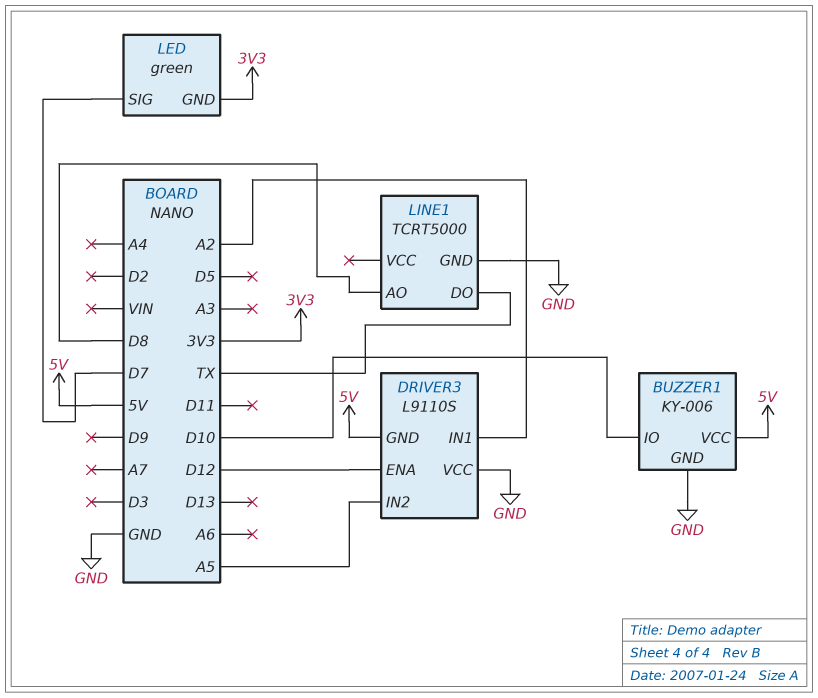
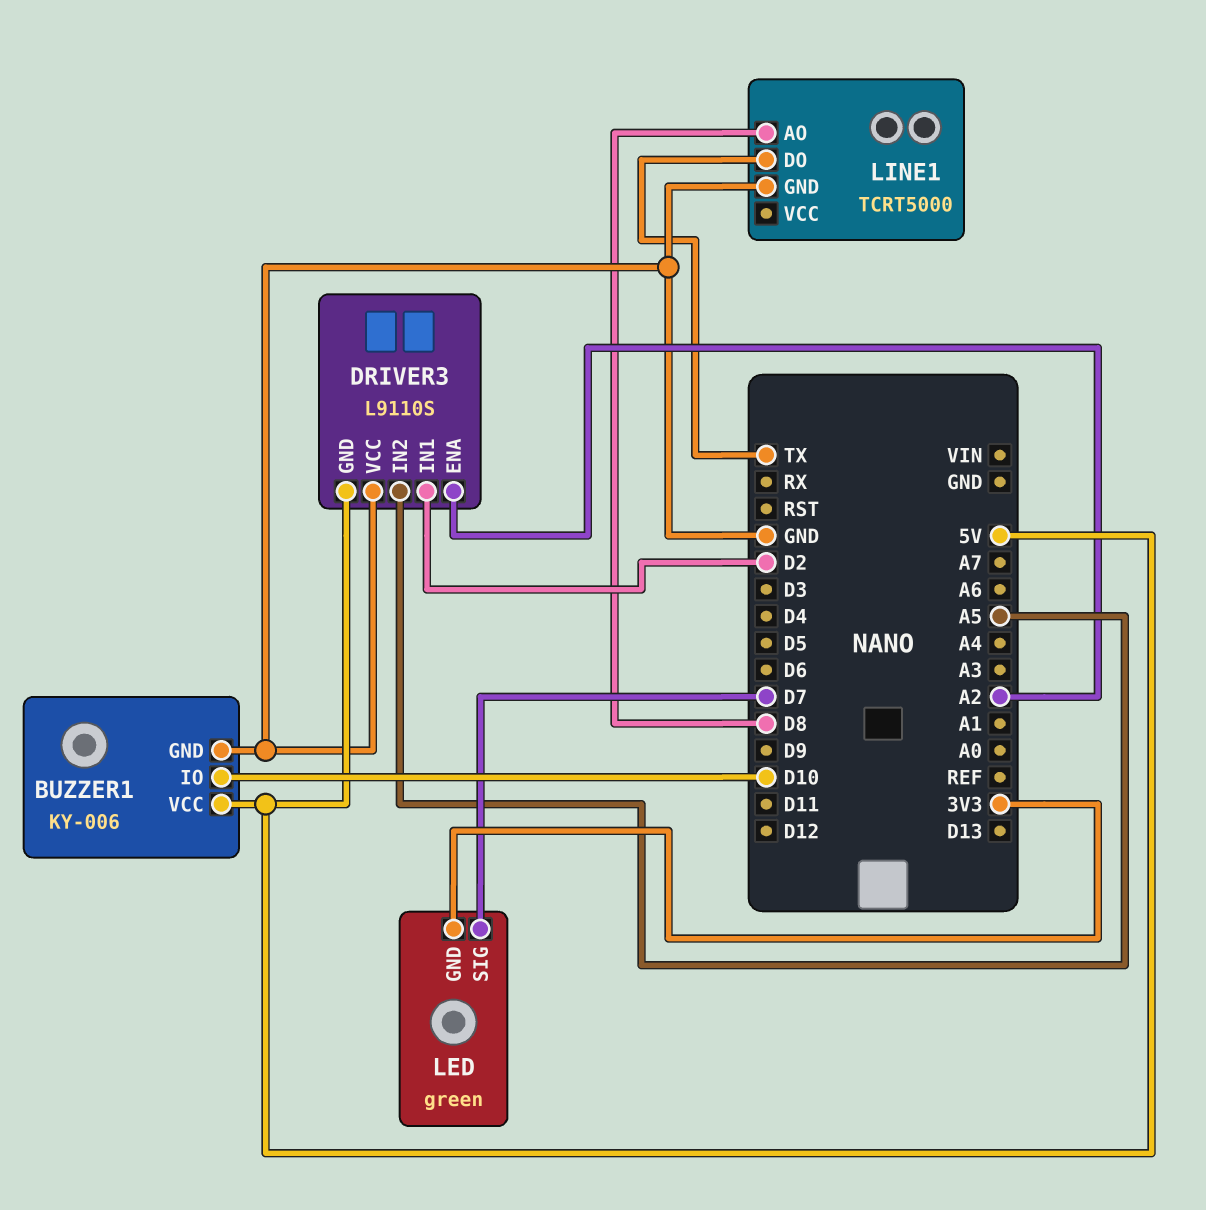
DRIVER3 pin ENA: D12 -> A2
DRIVER3 pin IN1: A2 -> D2

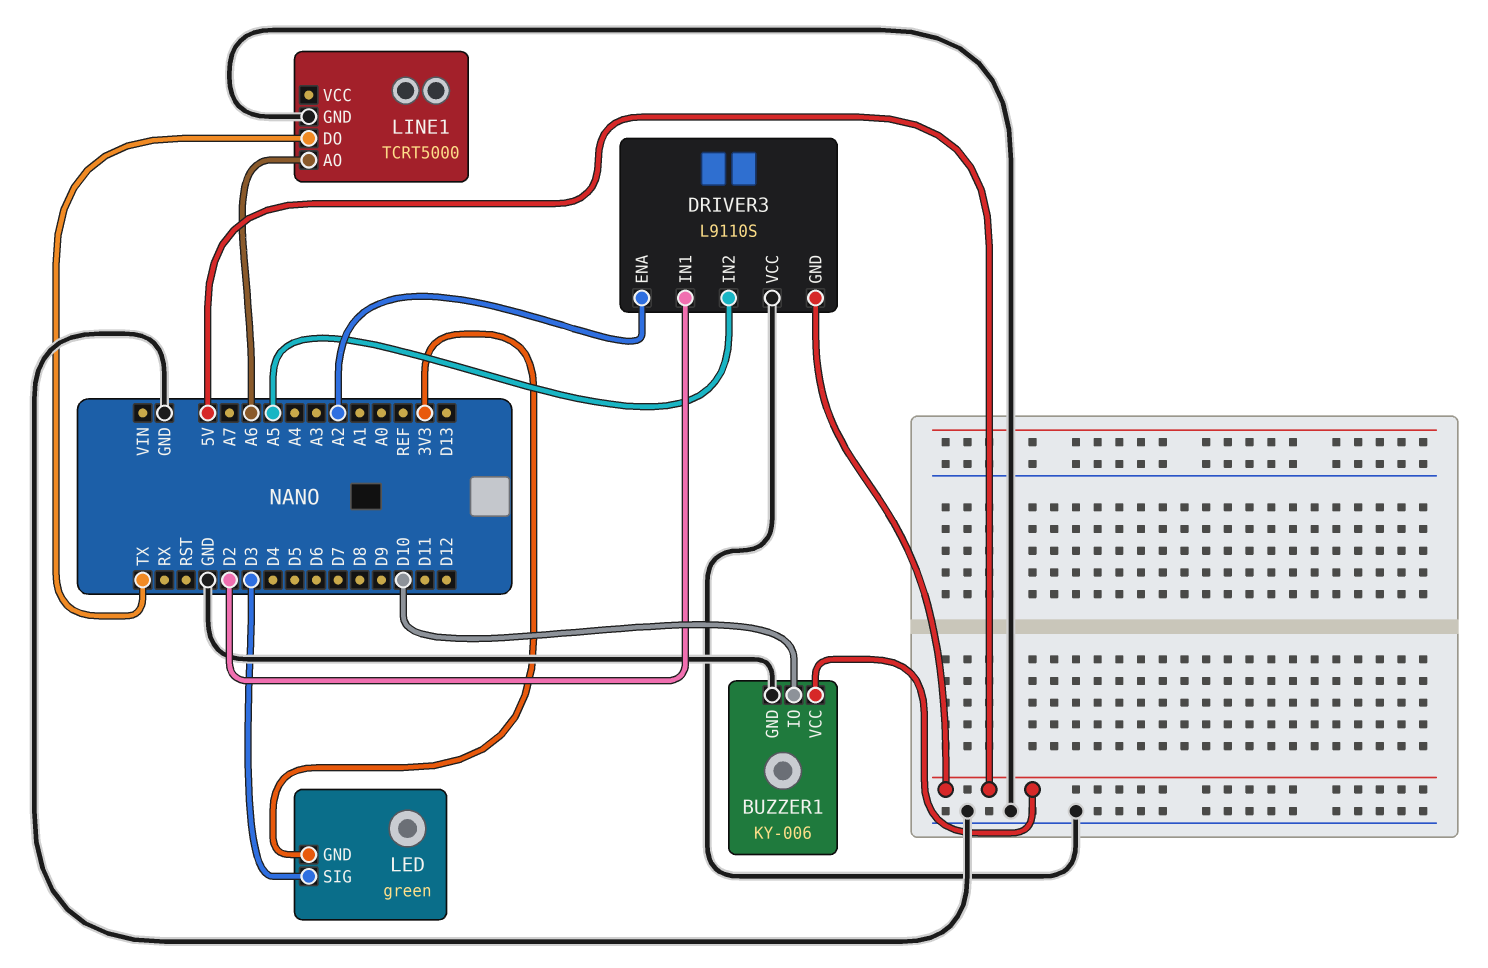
LED pin SIG: D7 -> D3
LINE1 pin AO: D8 -> A6

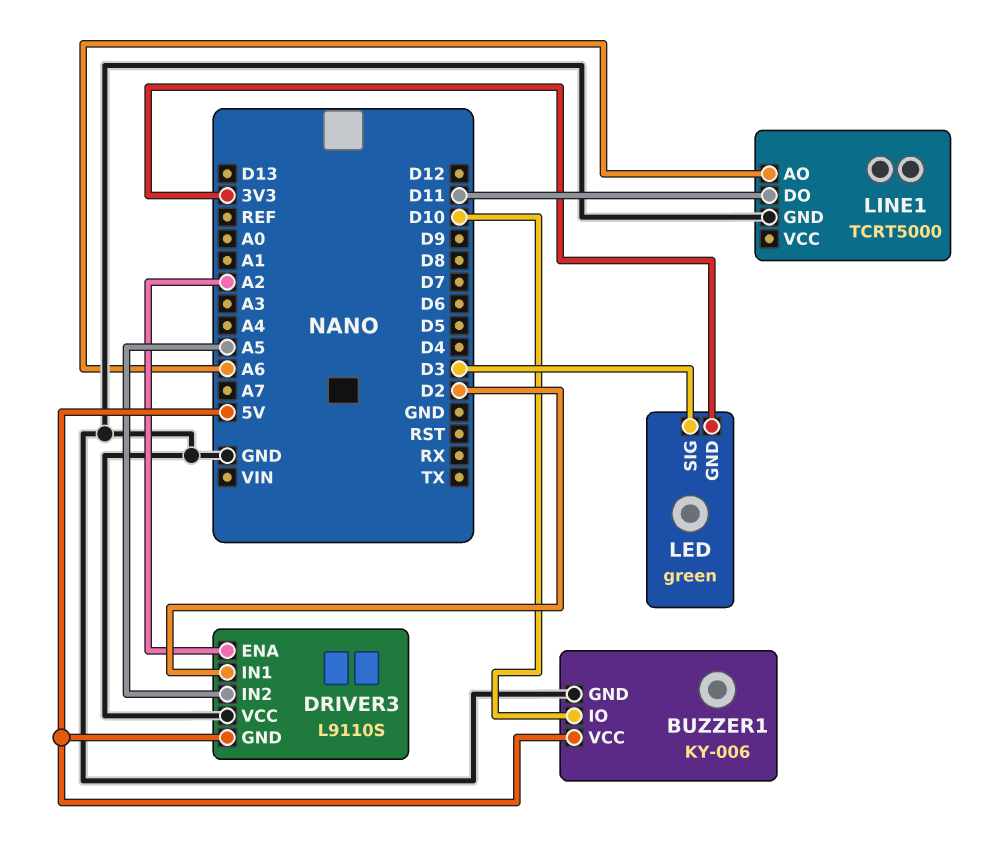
LINE1 pin DO: TX -> D11

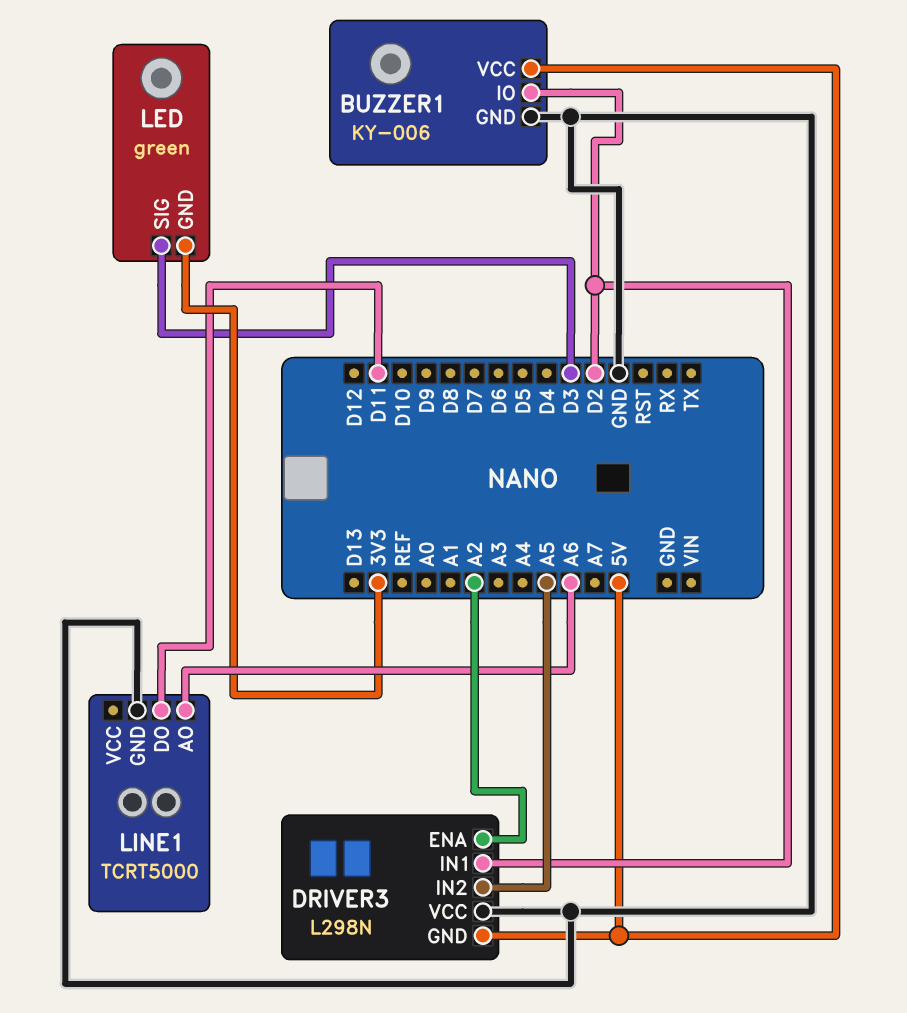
BUZZER1 pin IO: D10 -> D2
DRIVER3: L9110S -> L298N

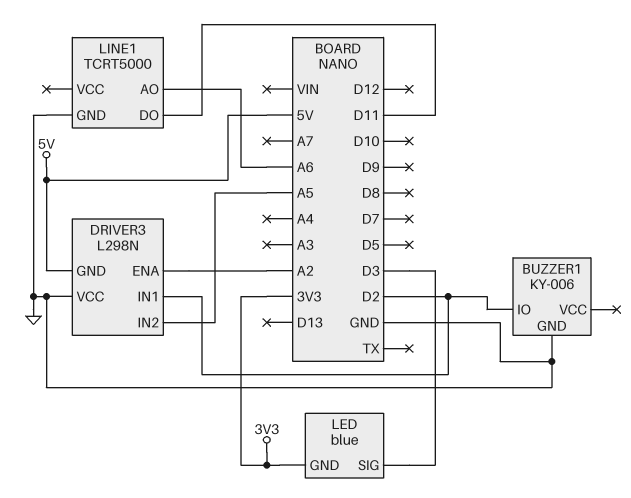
BUZZER1 pin VCC: 5V -> none
LED: green -> blue

